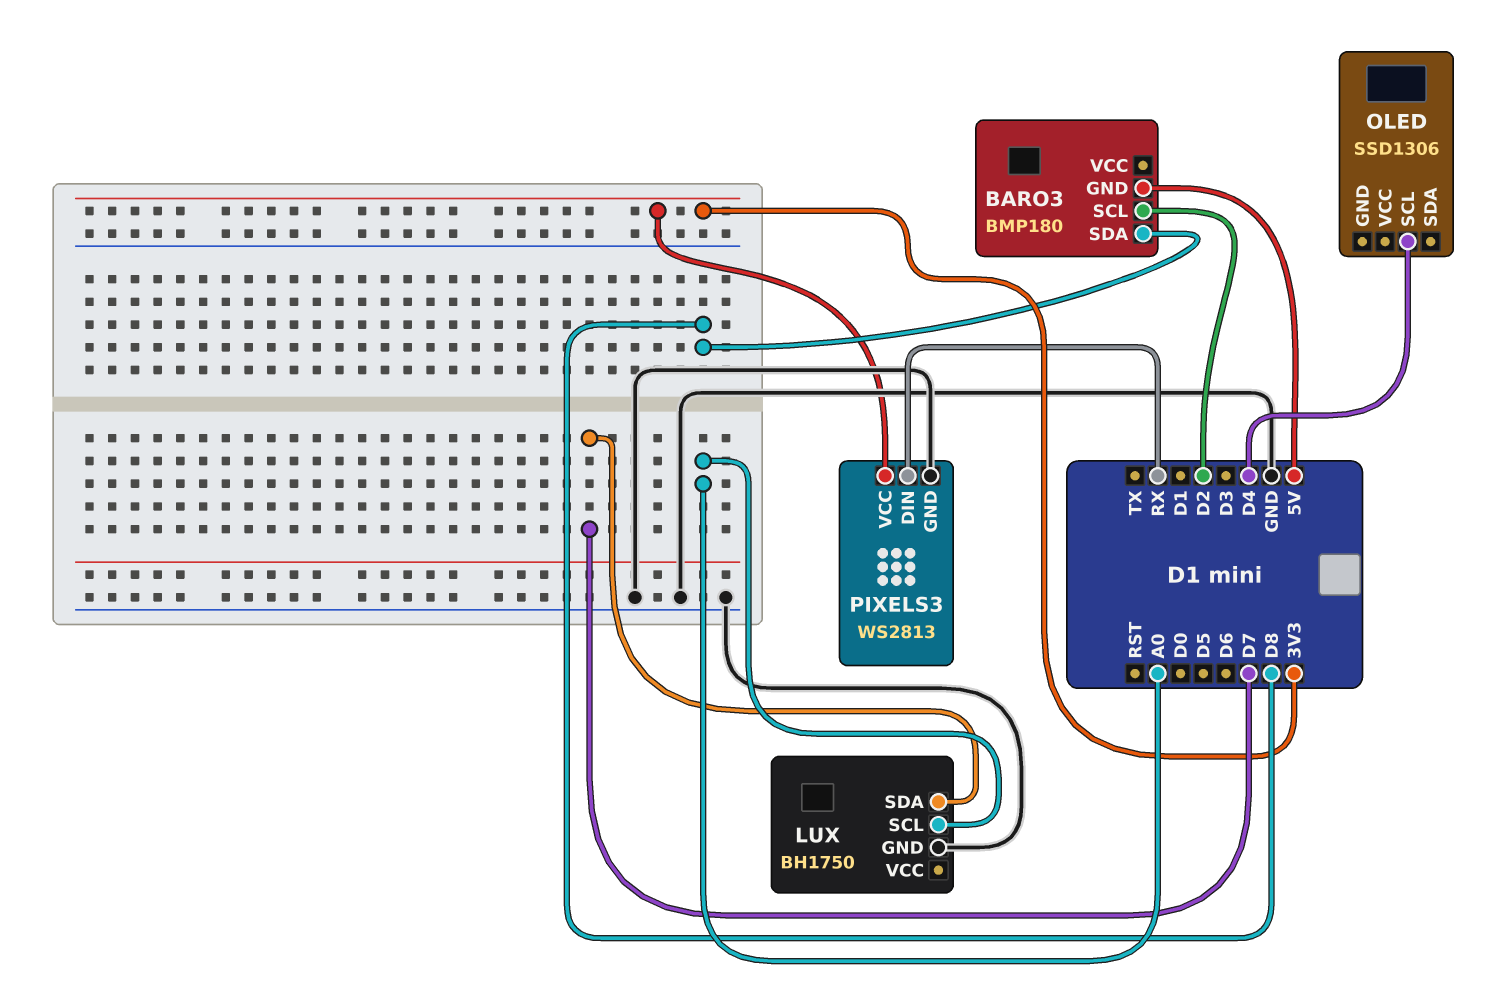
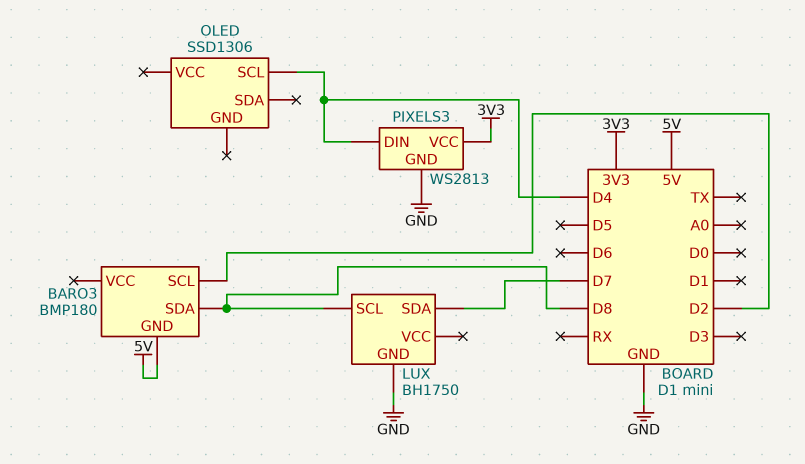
LUX pin SCL: A0 -> D8
PIXELS3 pin DIN: RX -> D4

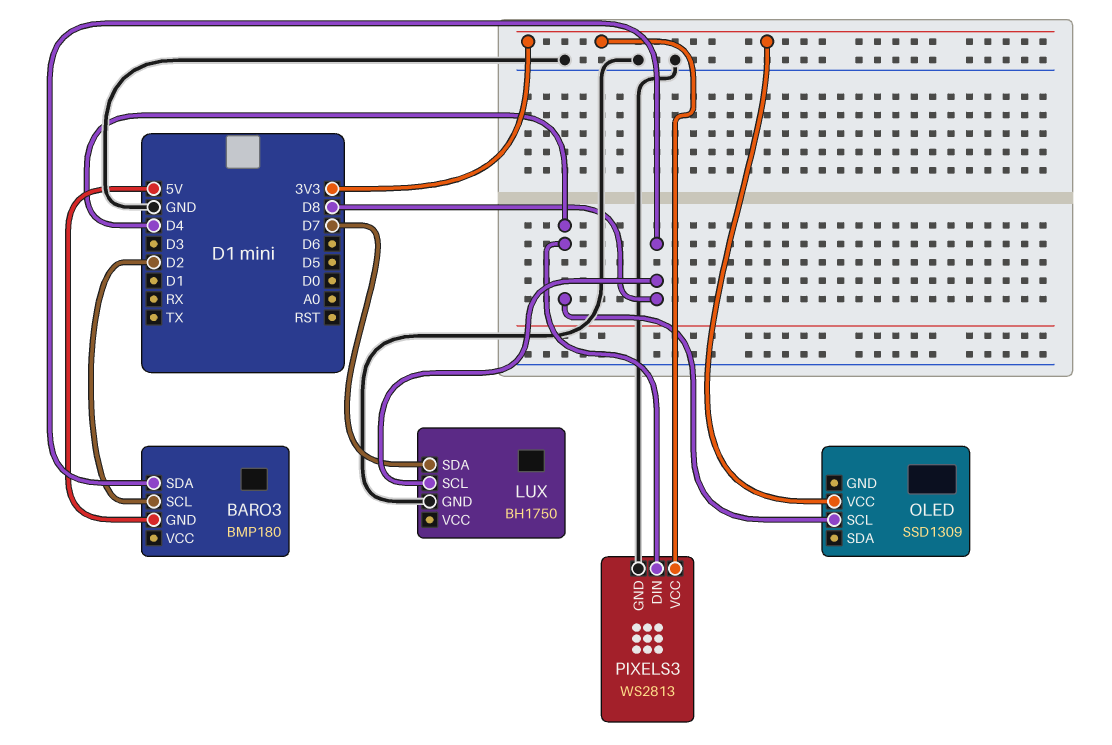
OLED: SSD1306 -> SSD1309
OLED pin VCC: none -> 3V3

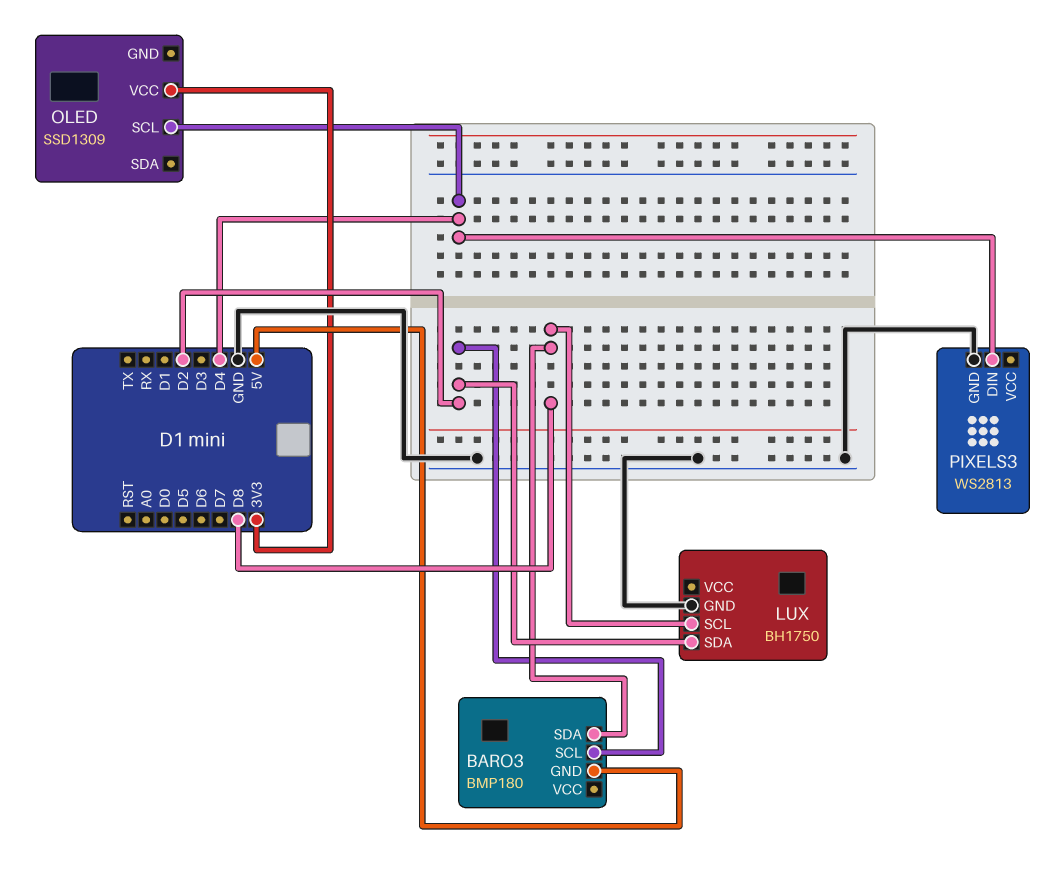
LUX pin SDA: D7 -> D2
PIXELS3 pin VCC: 3V3 -> none

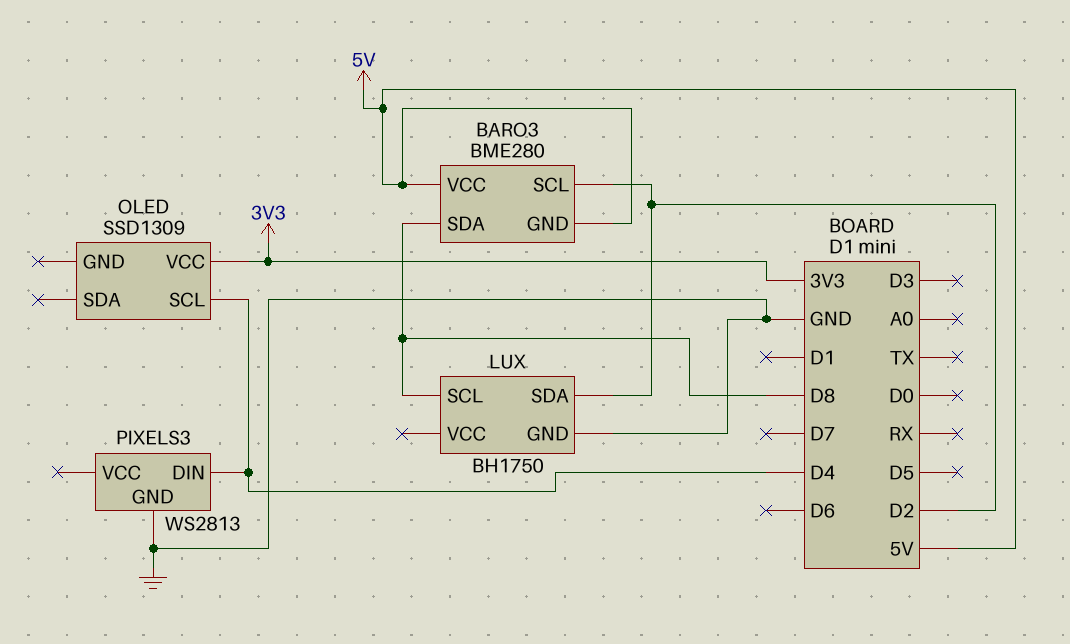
BARO3: BMP180 -> BME280
BARO3 pin VCC: none -> 5V

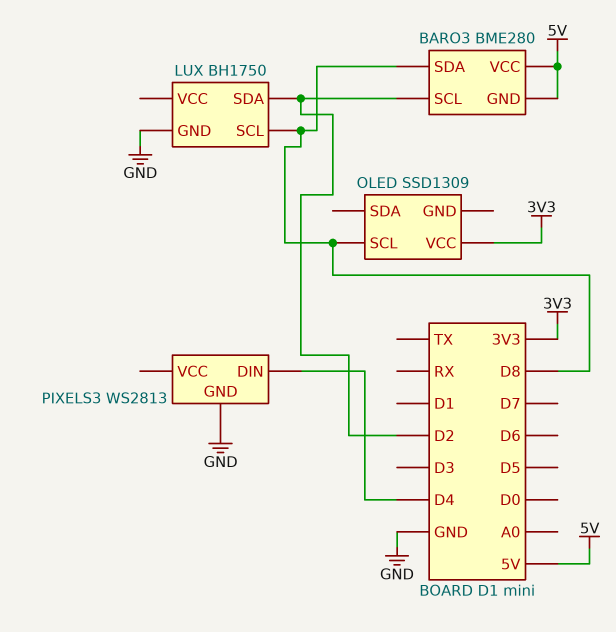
OLED pin SCL: D4 -> D8

